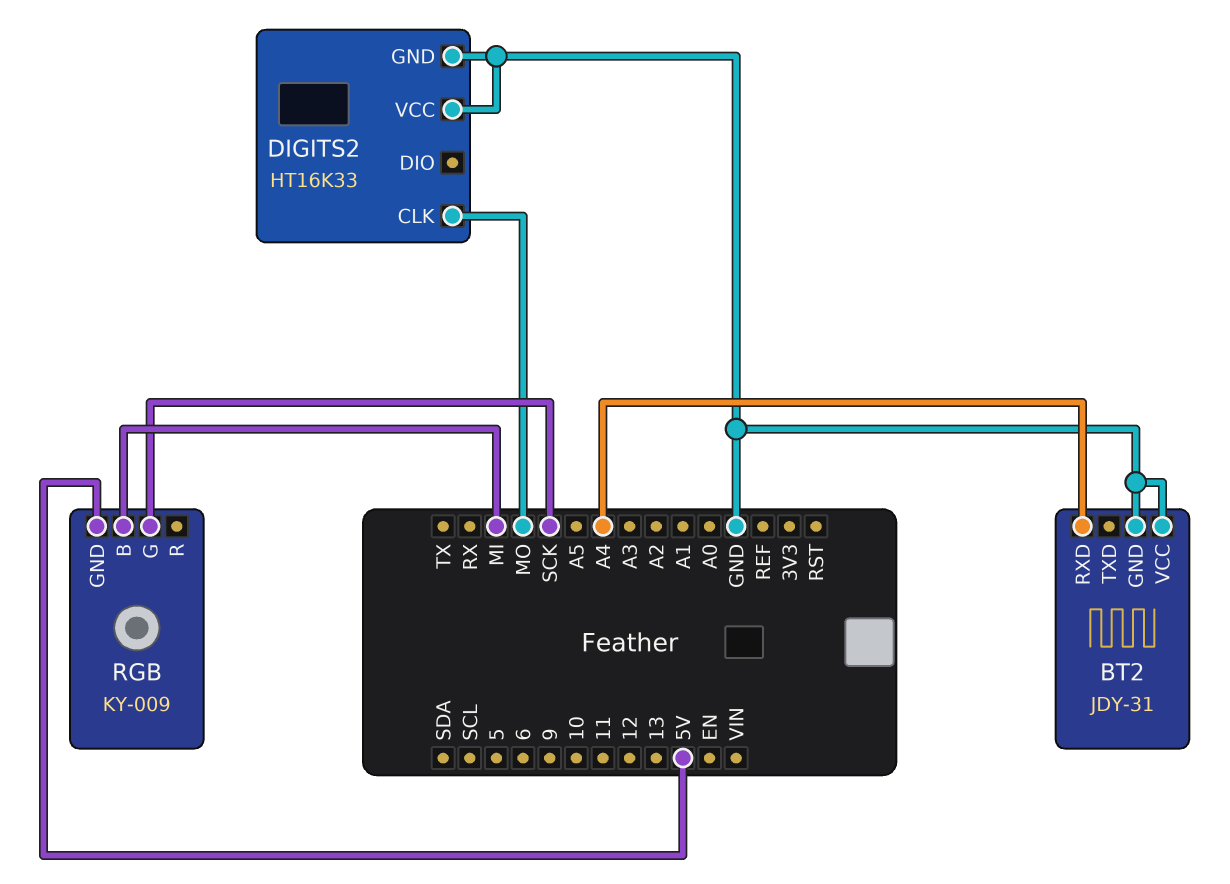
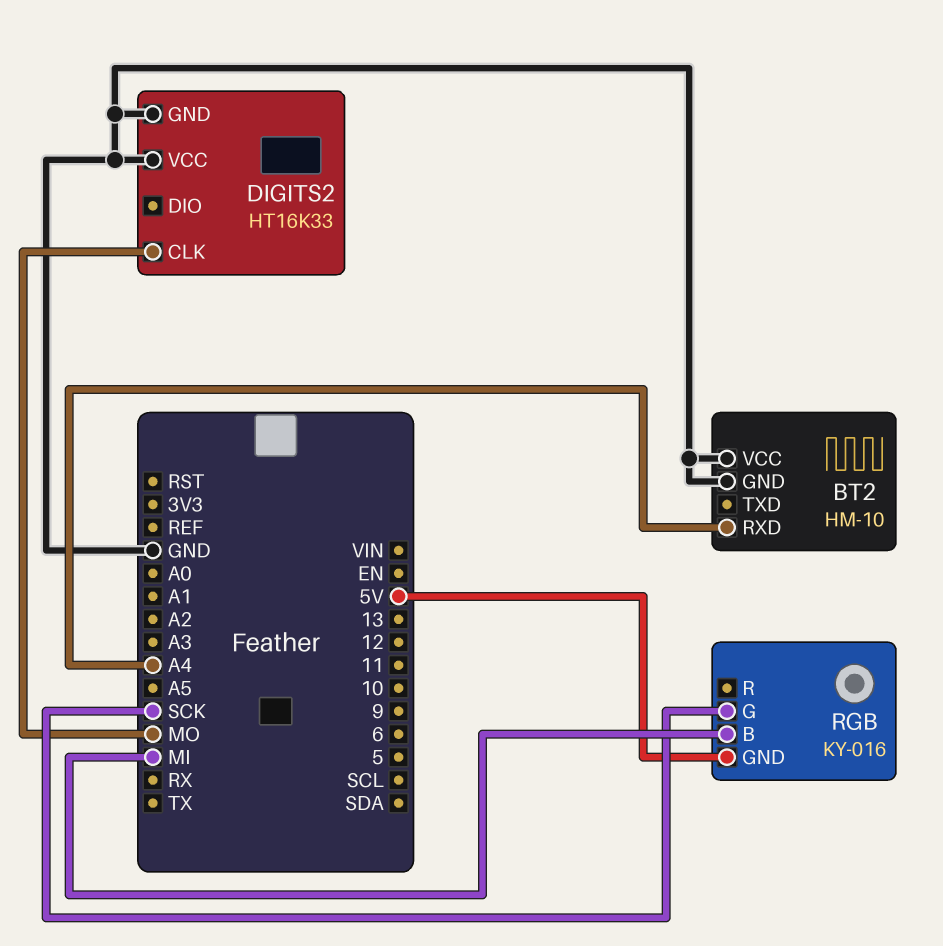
BT2: JDY-31 -> HM-10
RGB: KY-009 -> KY-016

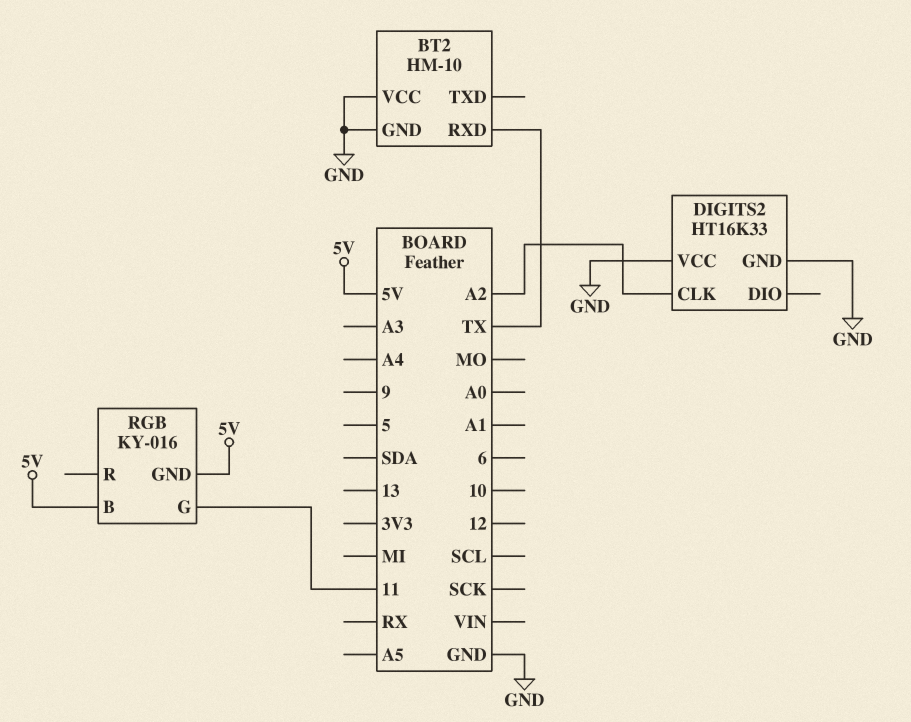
BT2 pin RXD: A4 -> TX
DIGITS2 pin CLK: MO -> A2
RGB pin B: MI -> 5V
RGB pin G: SCK -> 11

